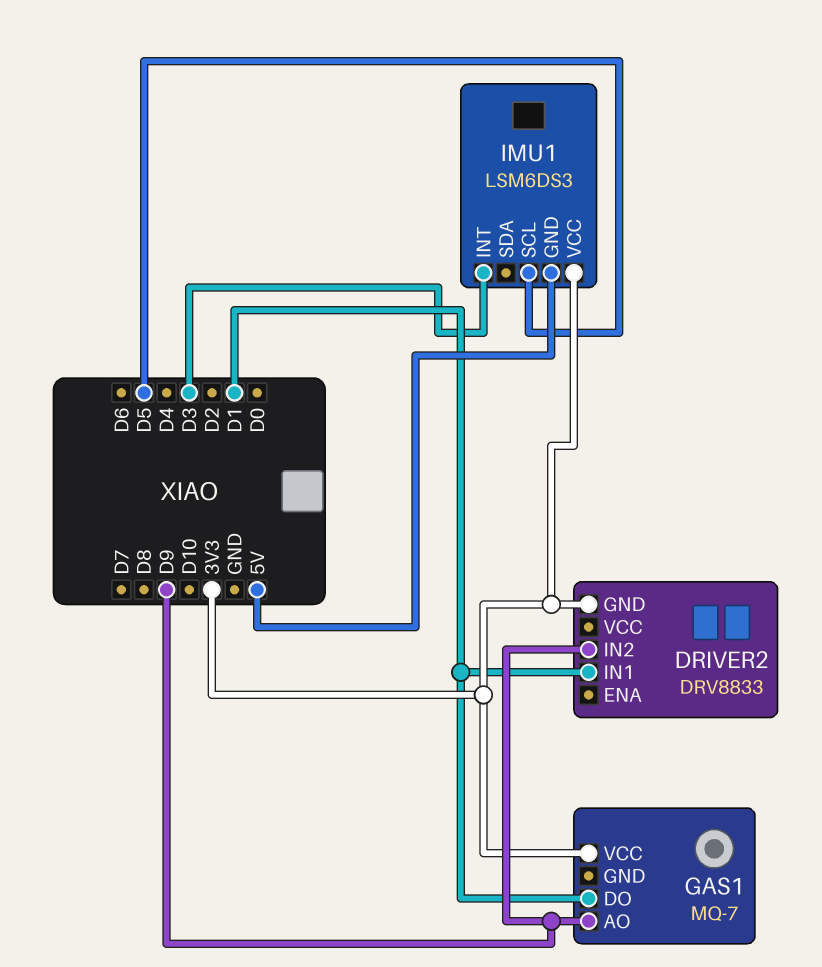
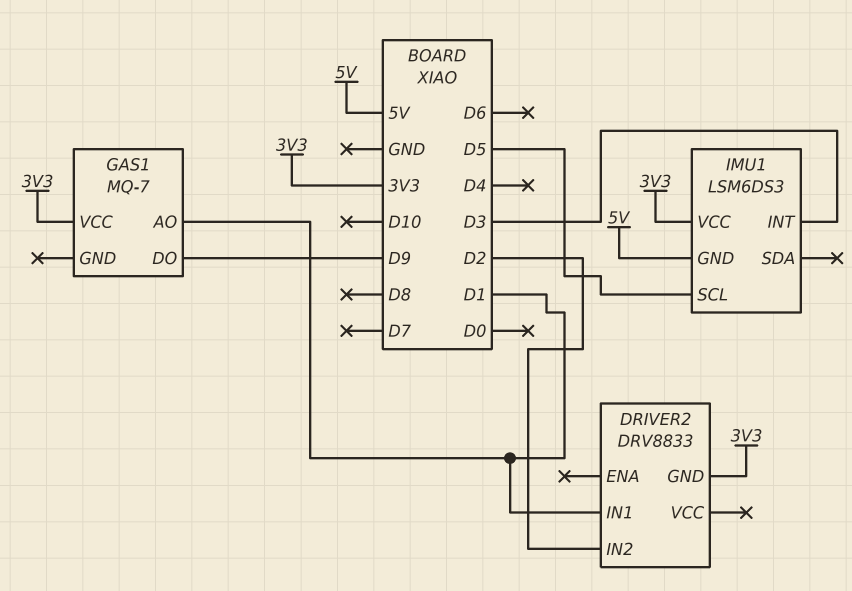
DRIVER2 pin IN2: D9 -> D2
GAS1 pin AO: D9 -> D1
GAS1 pin DO: D1 -> D9

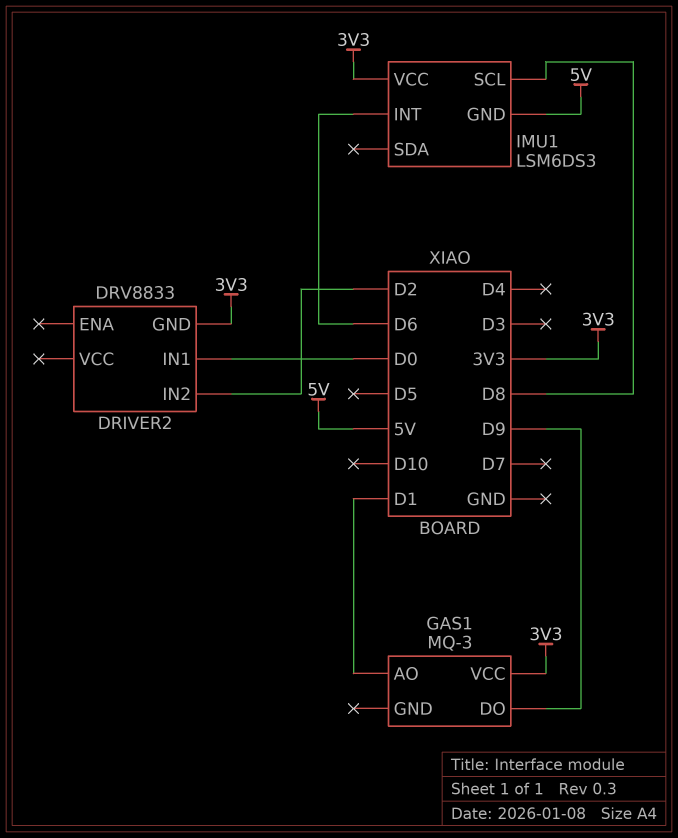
DRIVER2 pin IN1: D1 -> D0
GAS1: MQ-7 -> MQ-3
IMU1 pin INT: D3 -> D6
IMU1 pin SCL: D5 -> D8

